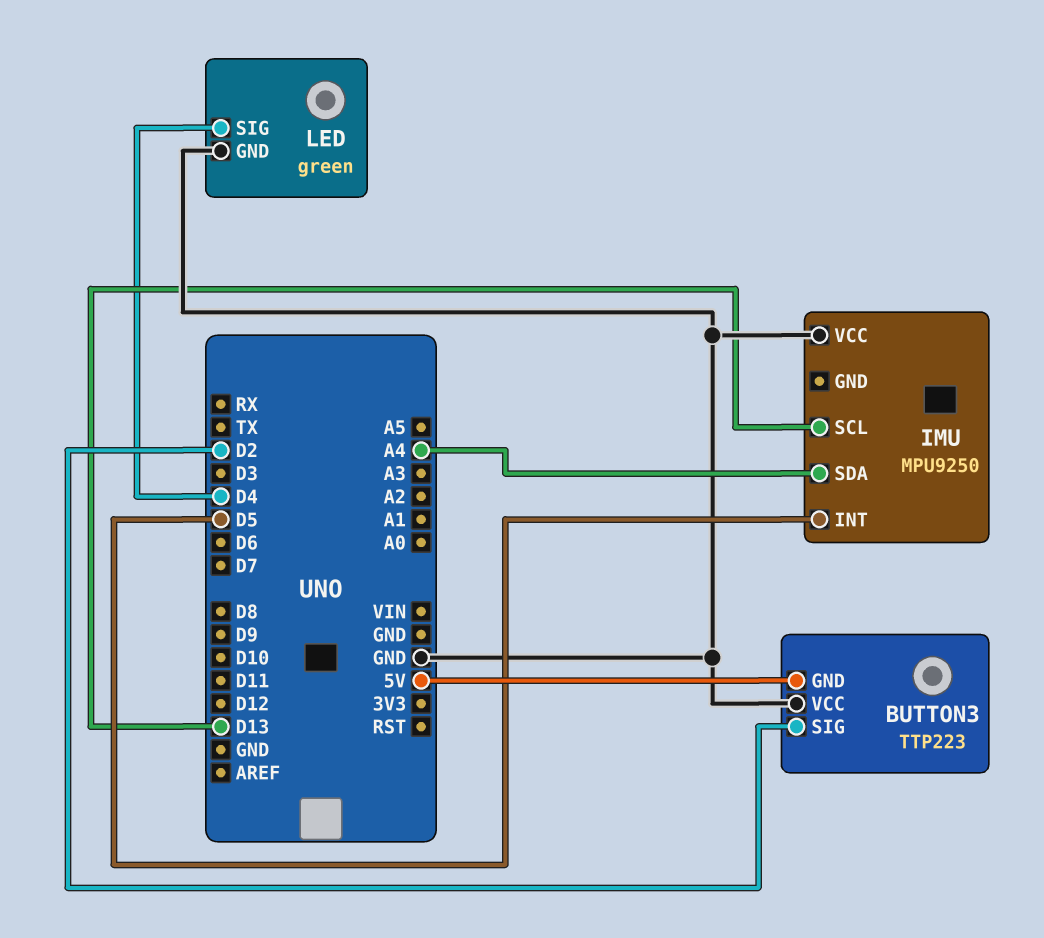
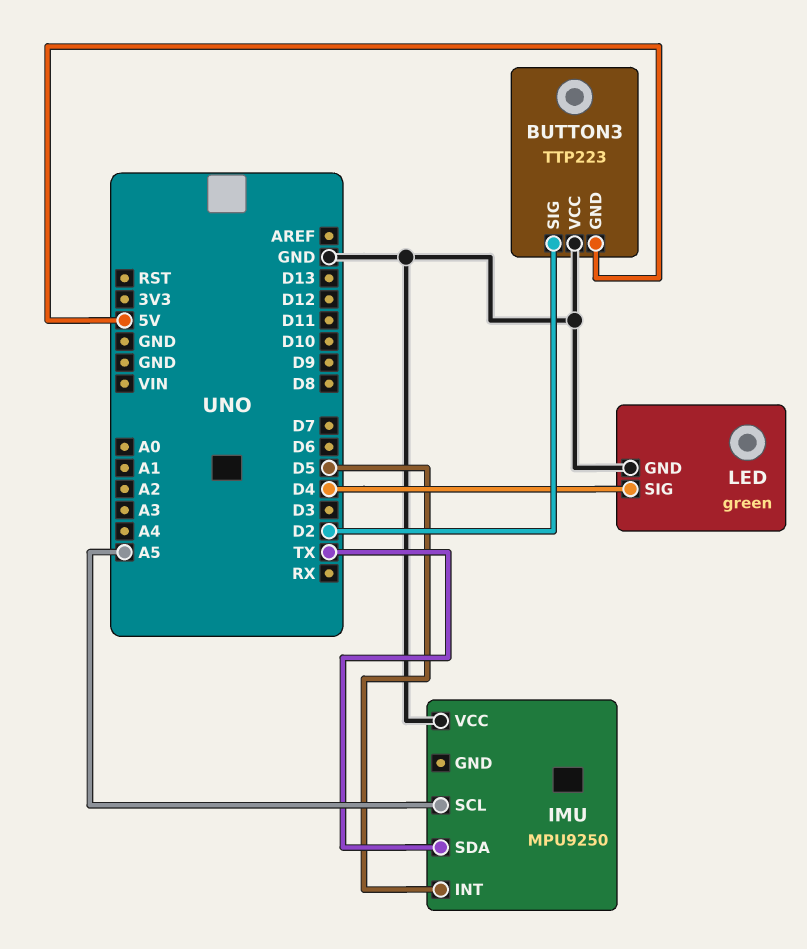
IMU pin SCL: D13 -> A5
IMU pin SDA: A4 -> TX

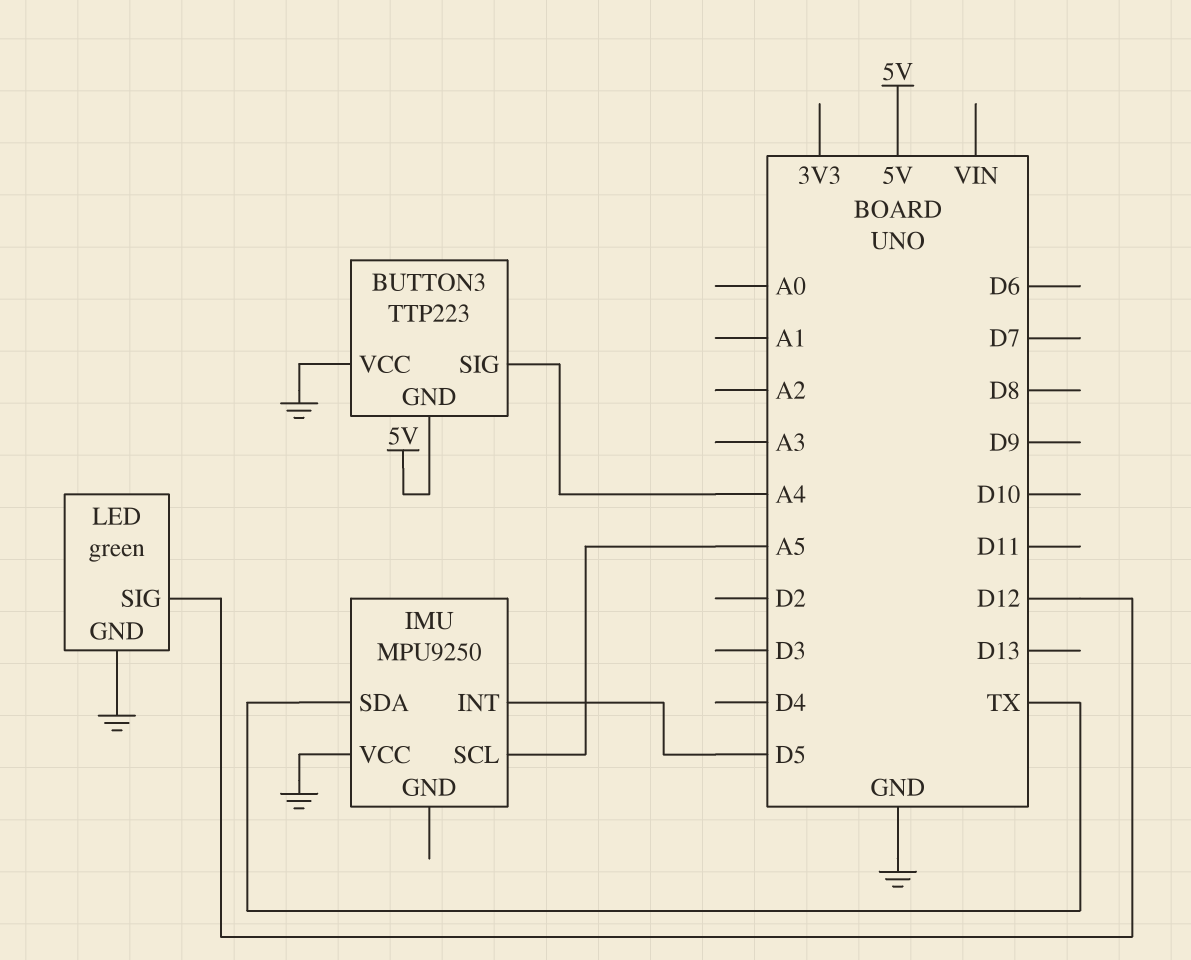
BUTTON3 pin SIG: D2 -> A4
LED pin SIG: D4 -> D12

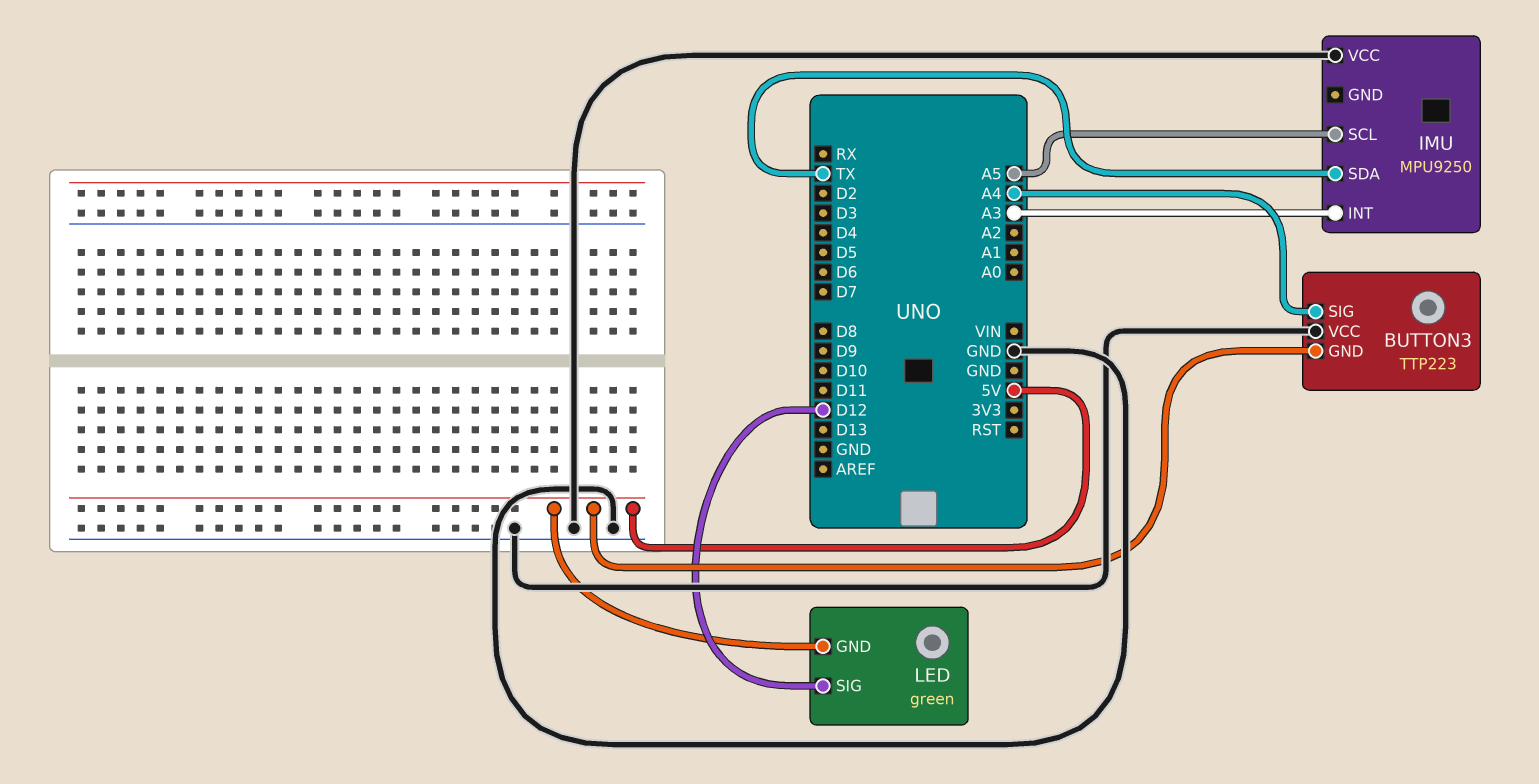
IMU pin INT: D5 -> A3
LED pin GND: GND -> 5V

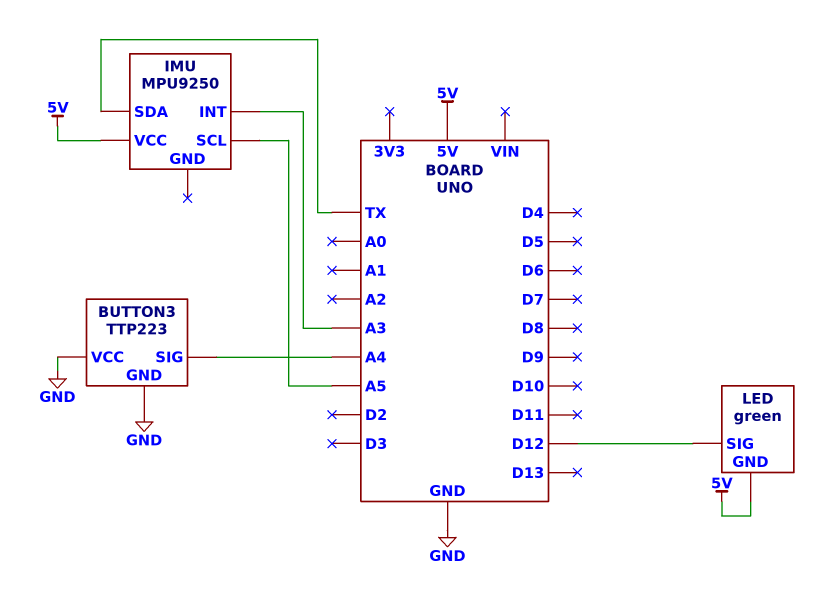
BUTTON3 pin GND: 5V -> GND
IMU pin VCC: GND -> 5V

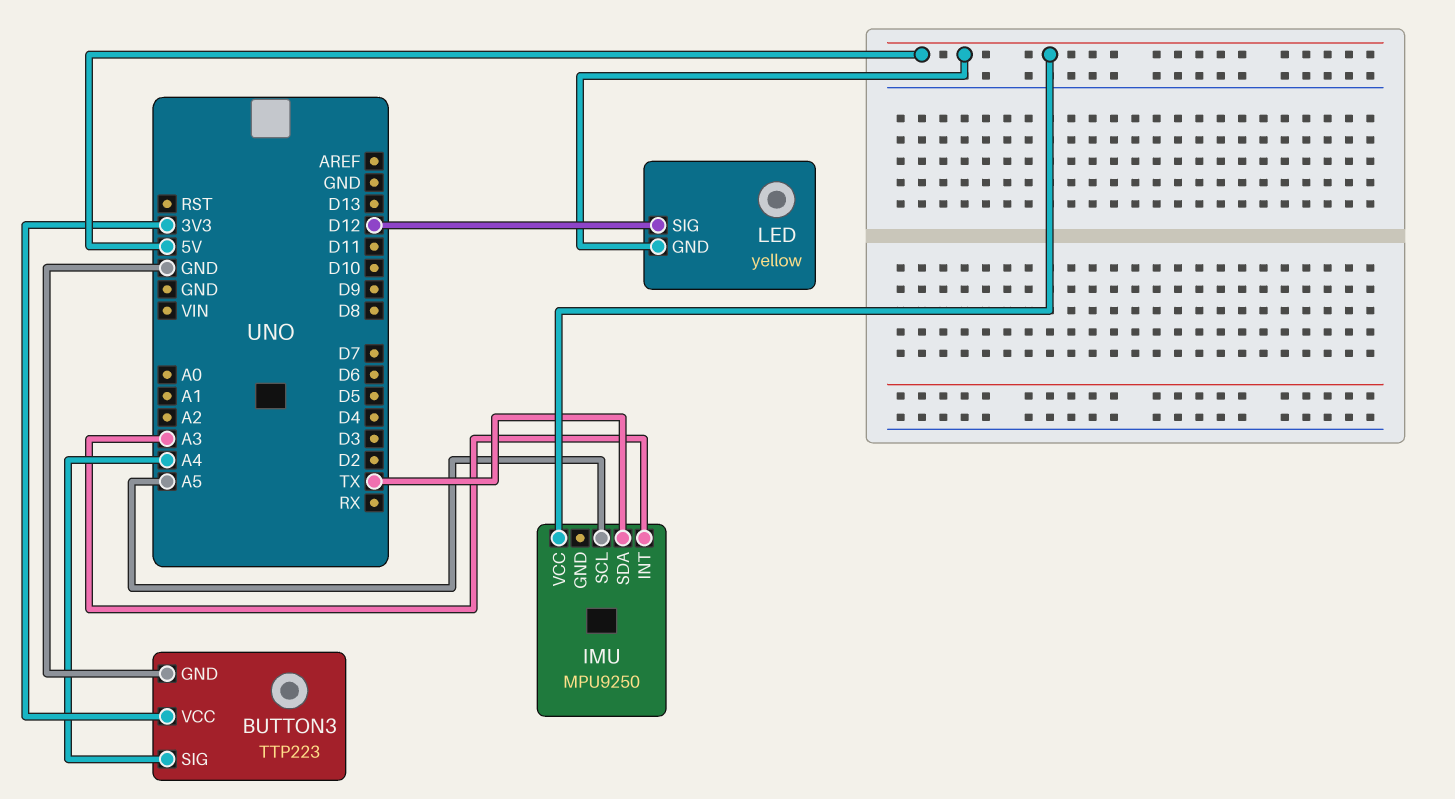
BUTTON3 pin VCC: GND -> 3V3
LED: green -> yellow

